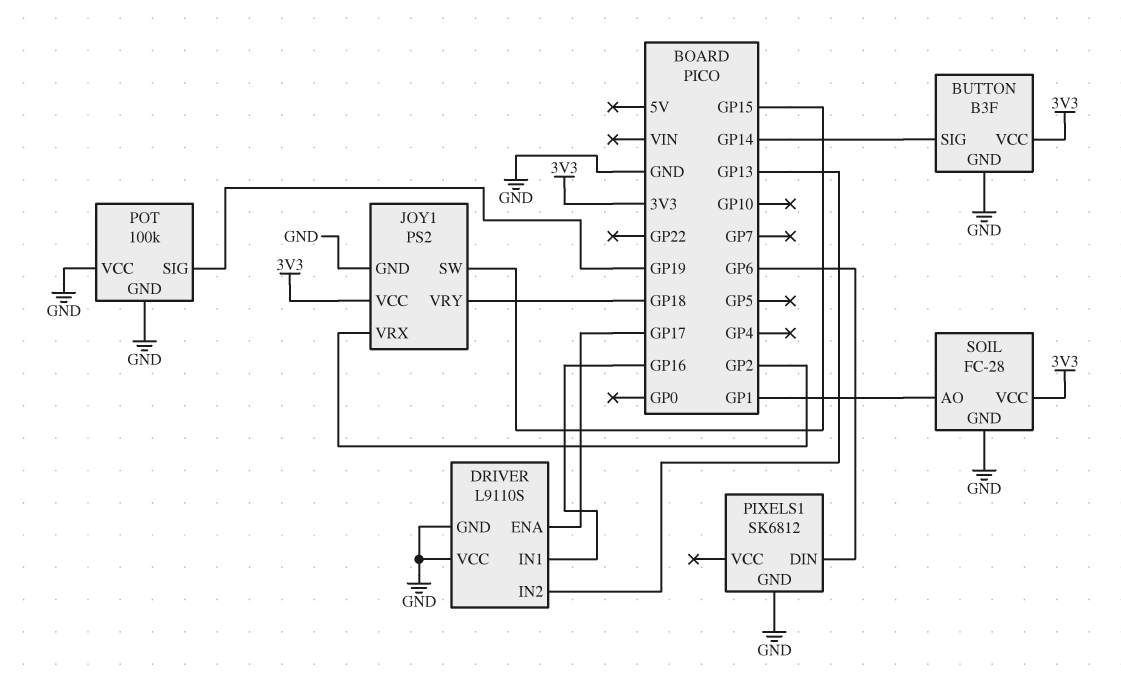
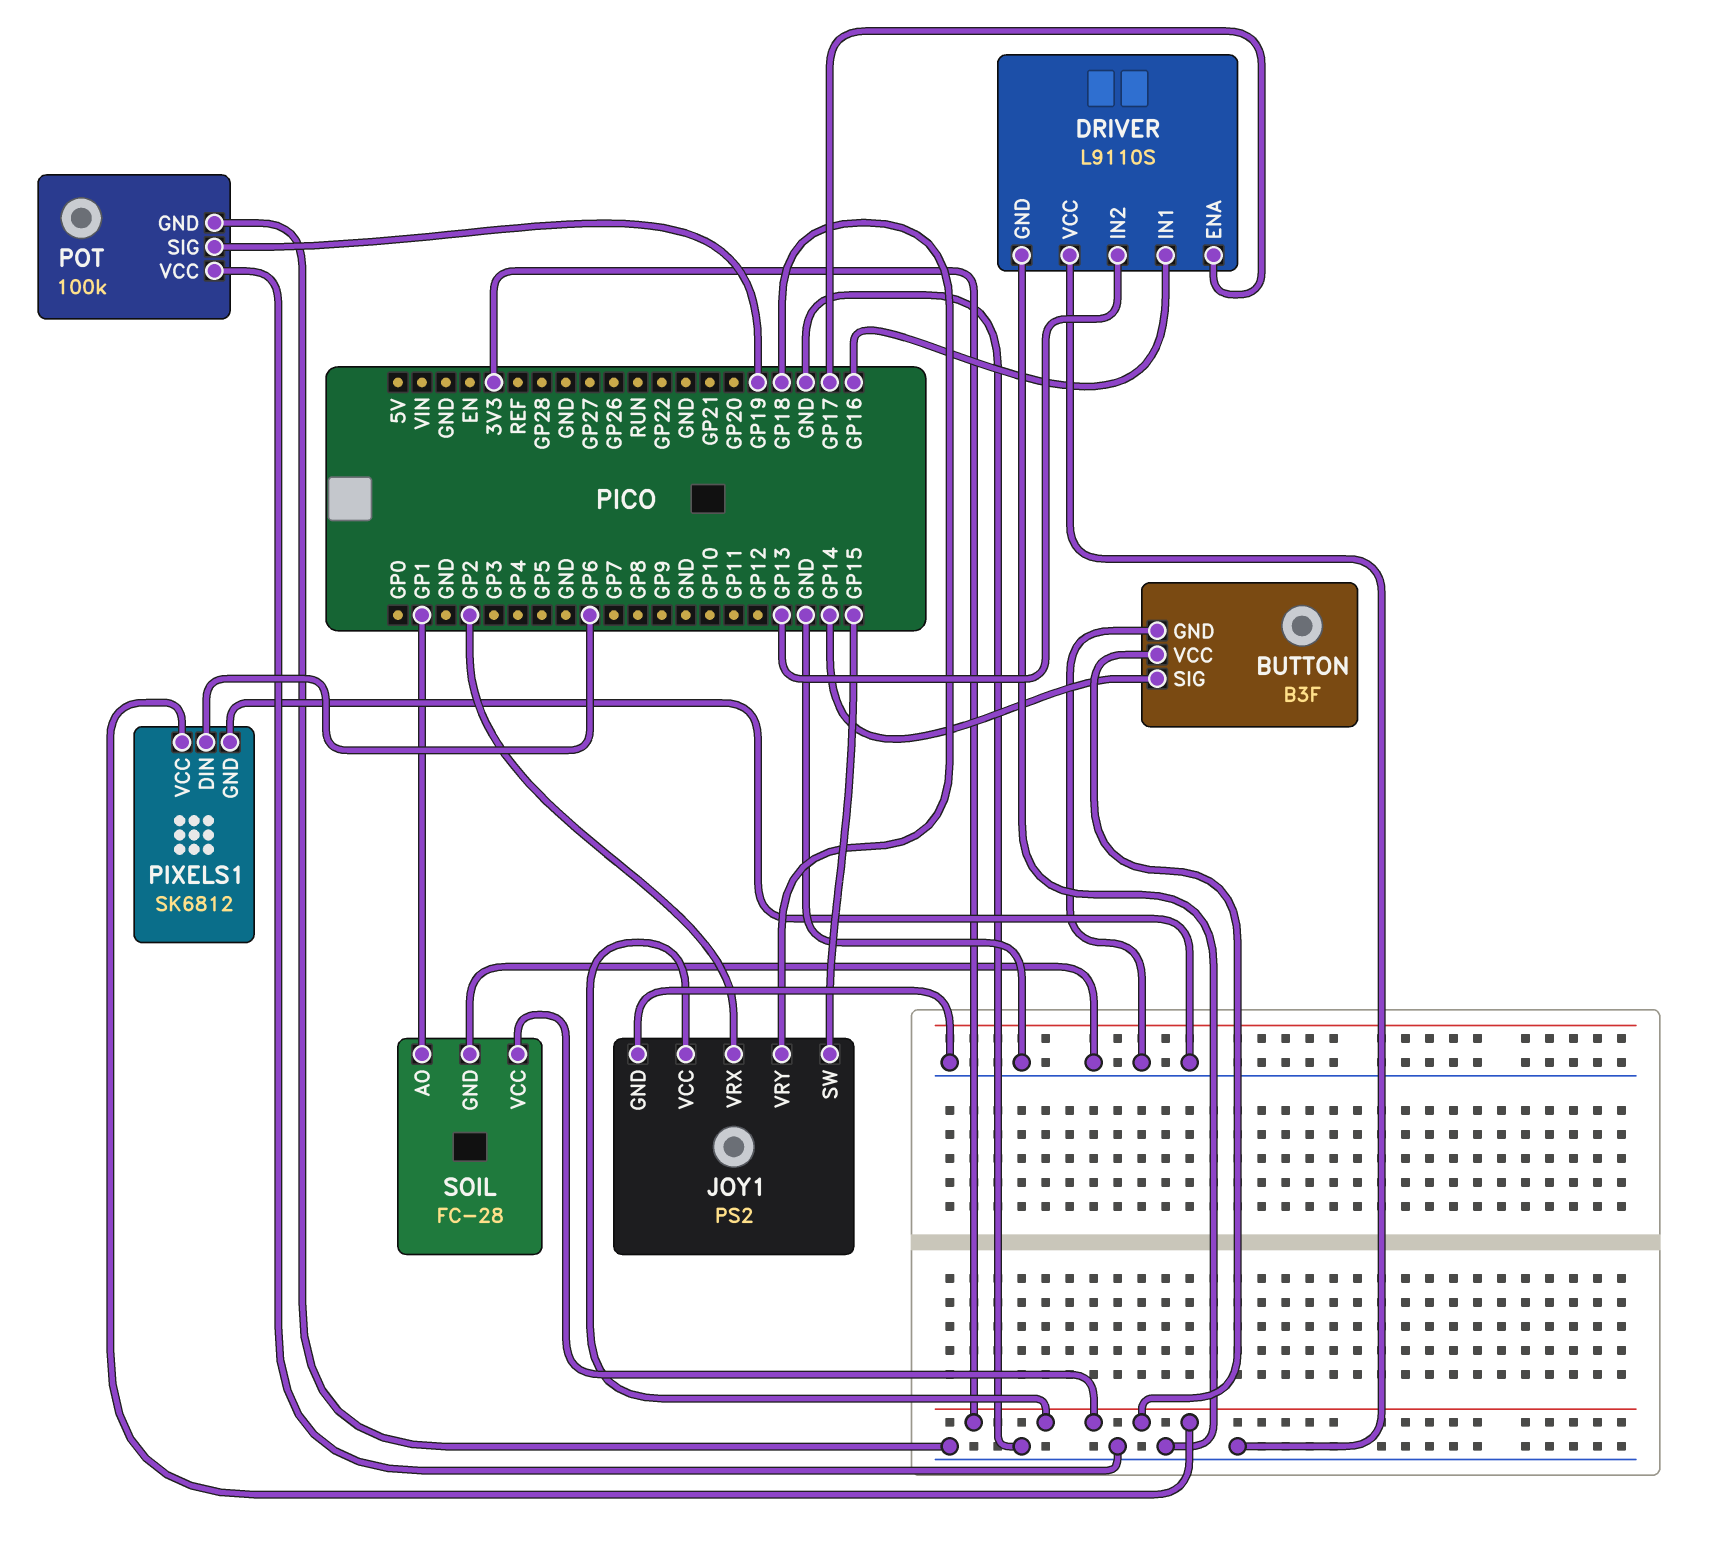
PIXELS1 pin VCC: none -> 3V3

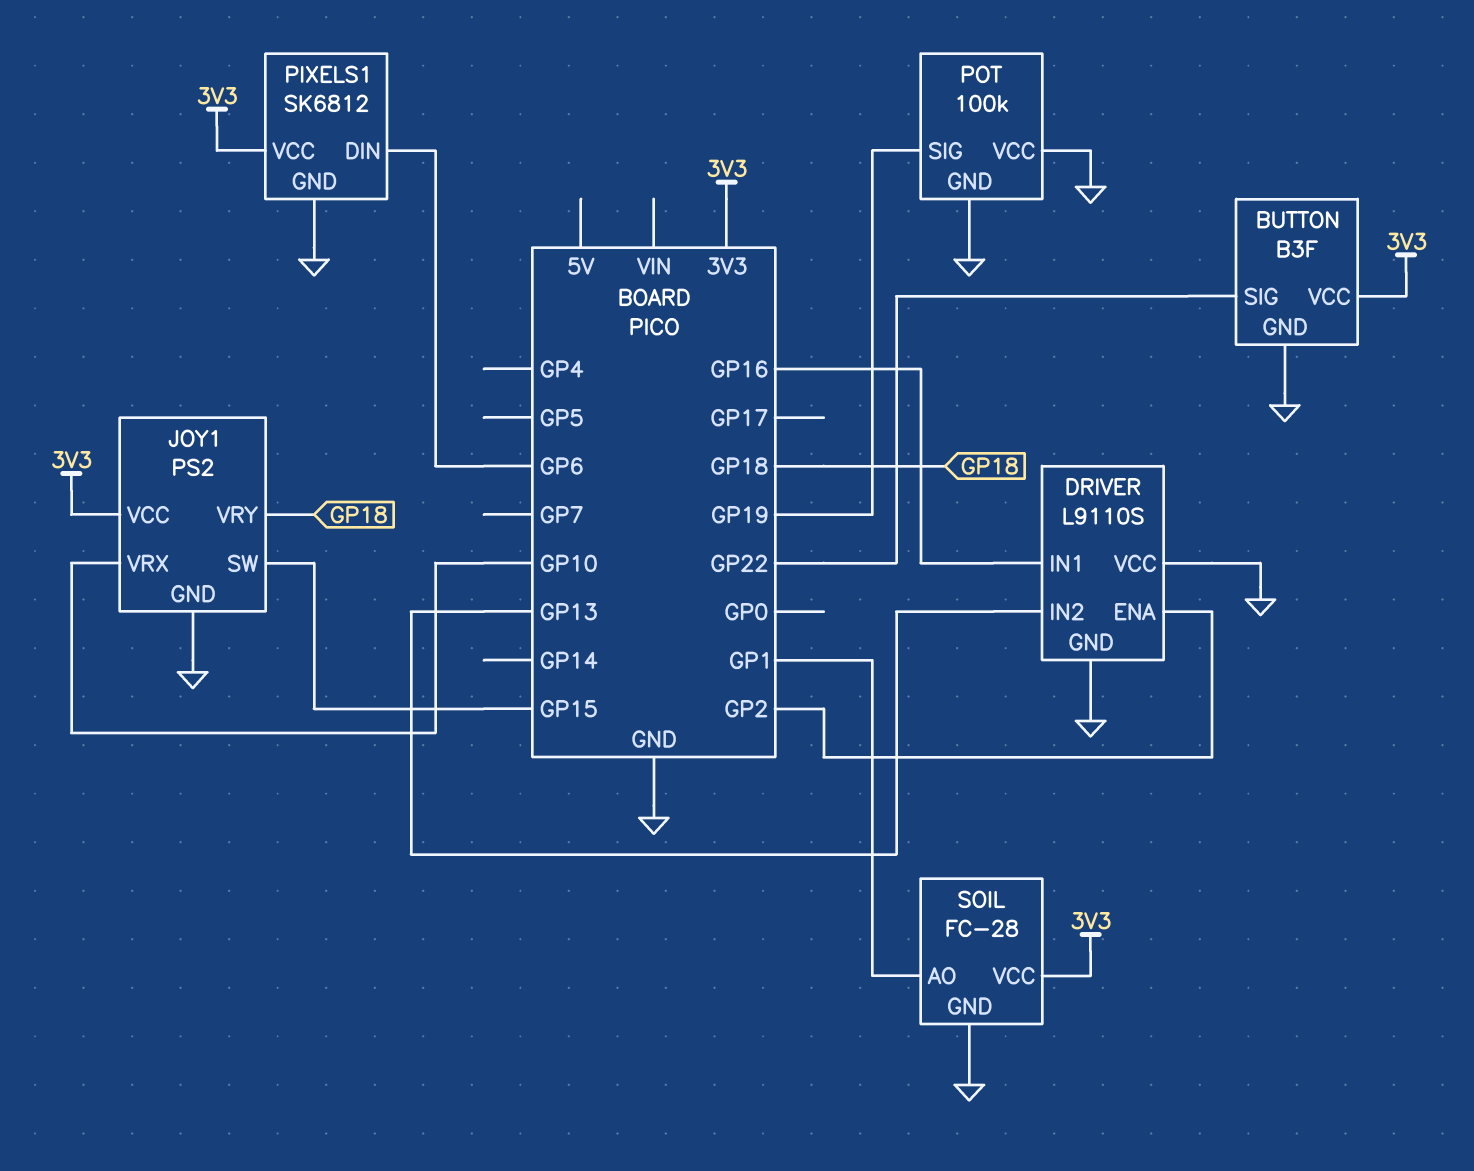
BUTTON pin SIG: GP14 -> GP22
DRIVER pin ENA: GP17 -> GP2
JOY1 pin VRX: GP2 -> GP10

